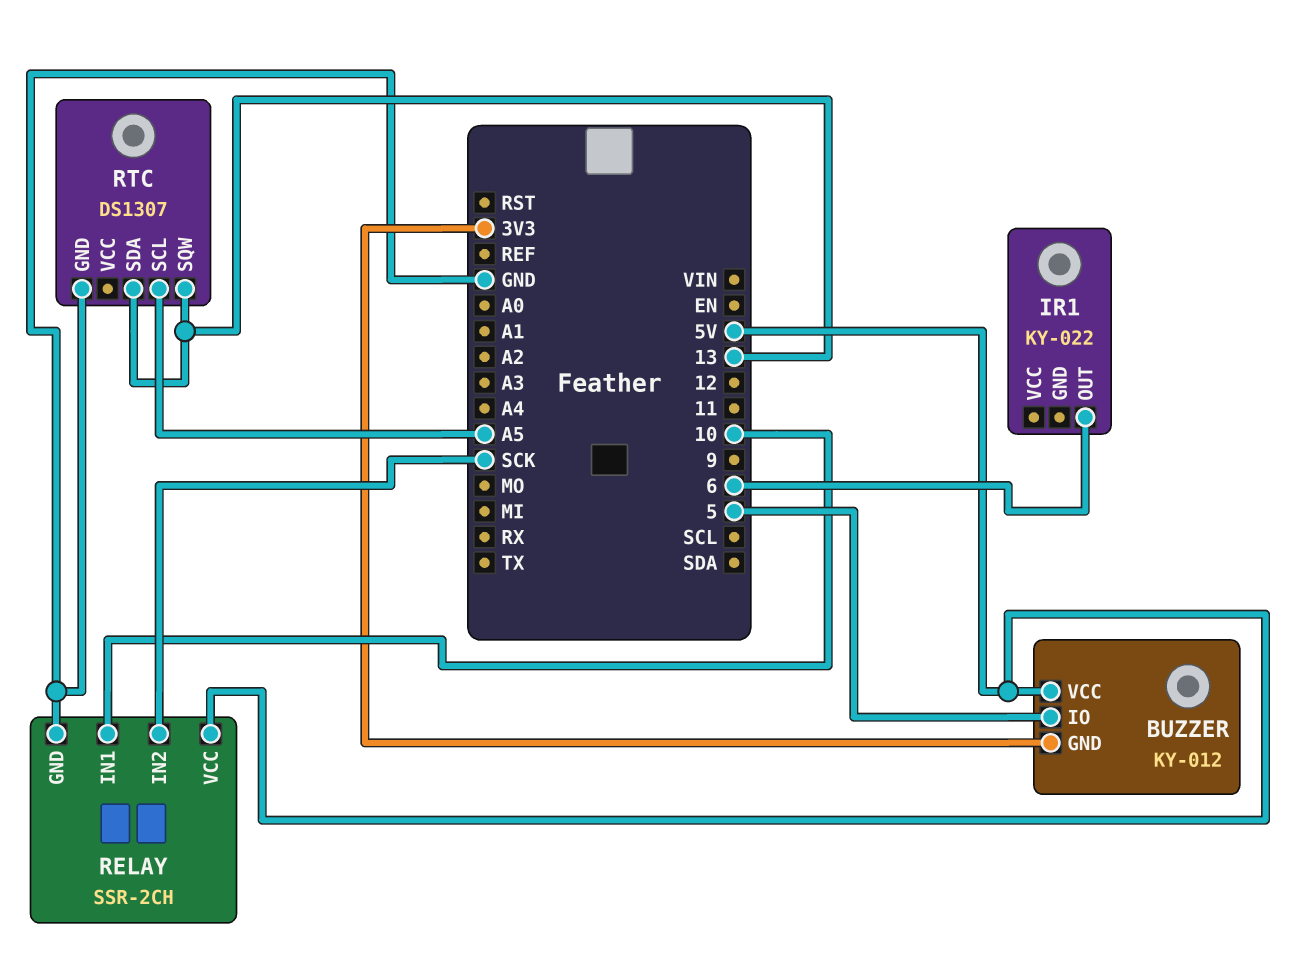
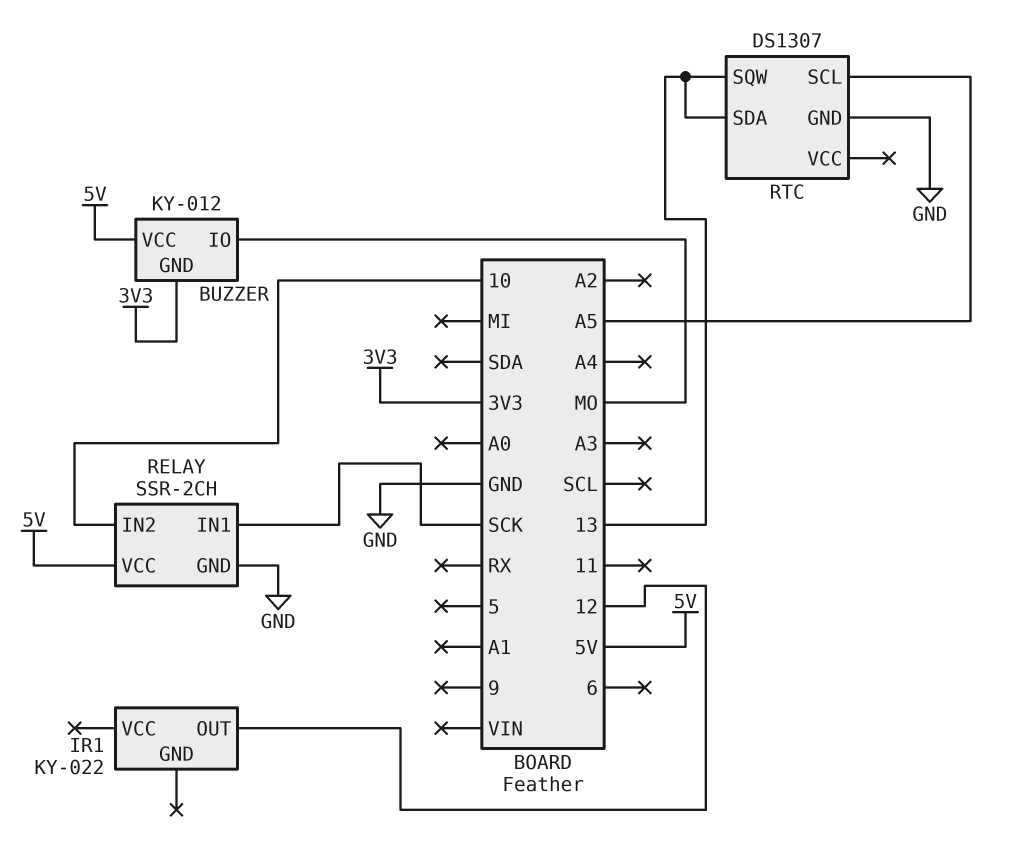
BUZZER pin IO: 5 -> MO
IR1 pin OUT: 6 -> 12
RELAY pin IN1: 10 -> SCK
RELAY pin IN2: SCK -> 10

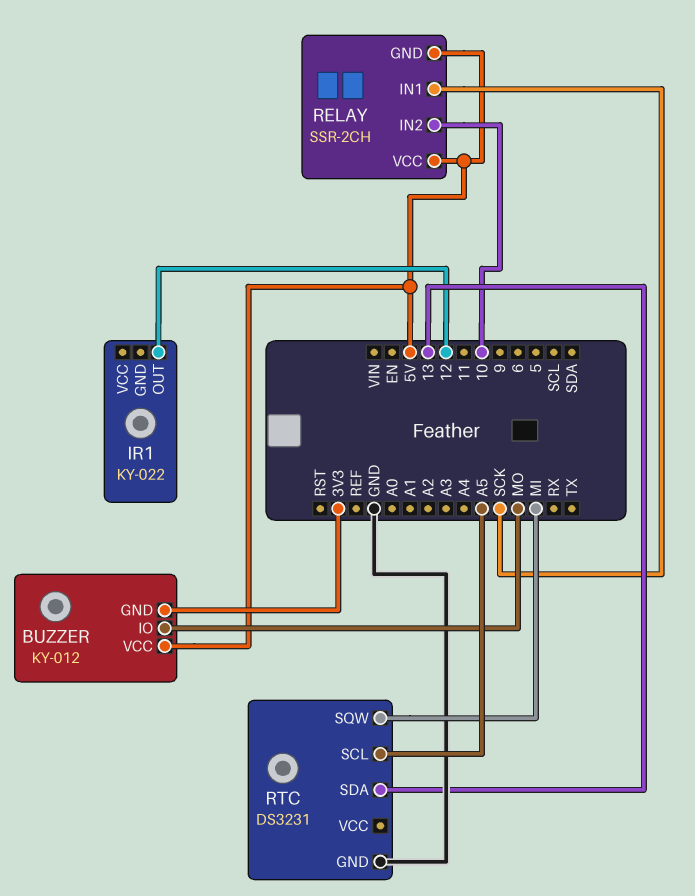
RELAY pin GND: GND -> 5V
RTC: DS1307 -> DS3231
RTC pin SQW: 13 -> MI

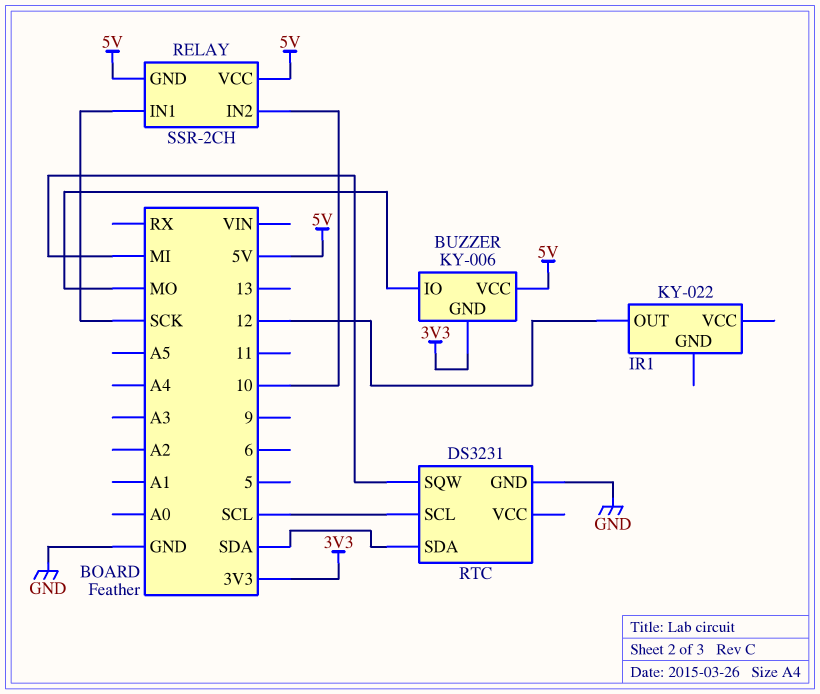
BUZZER: KY-012 -> KY-006
RTC pin SCL: A5 -> SCL
RTC pin SDA: 13 -> SDA

